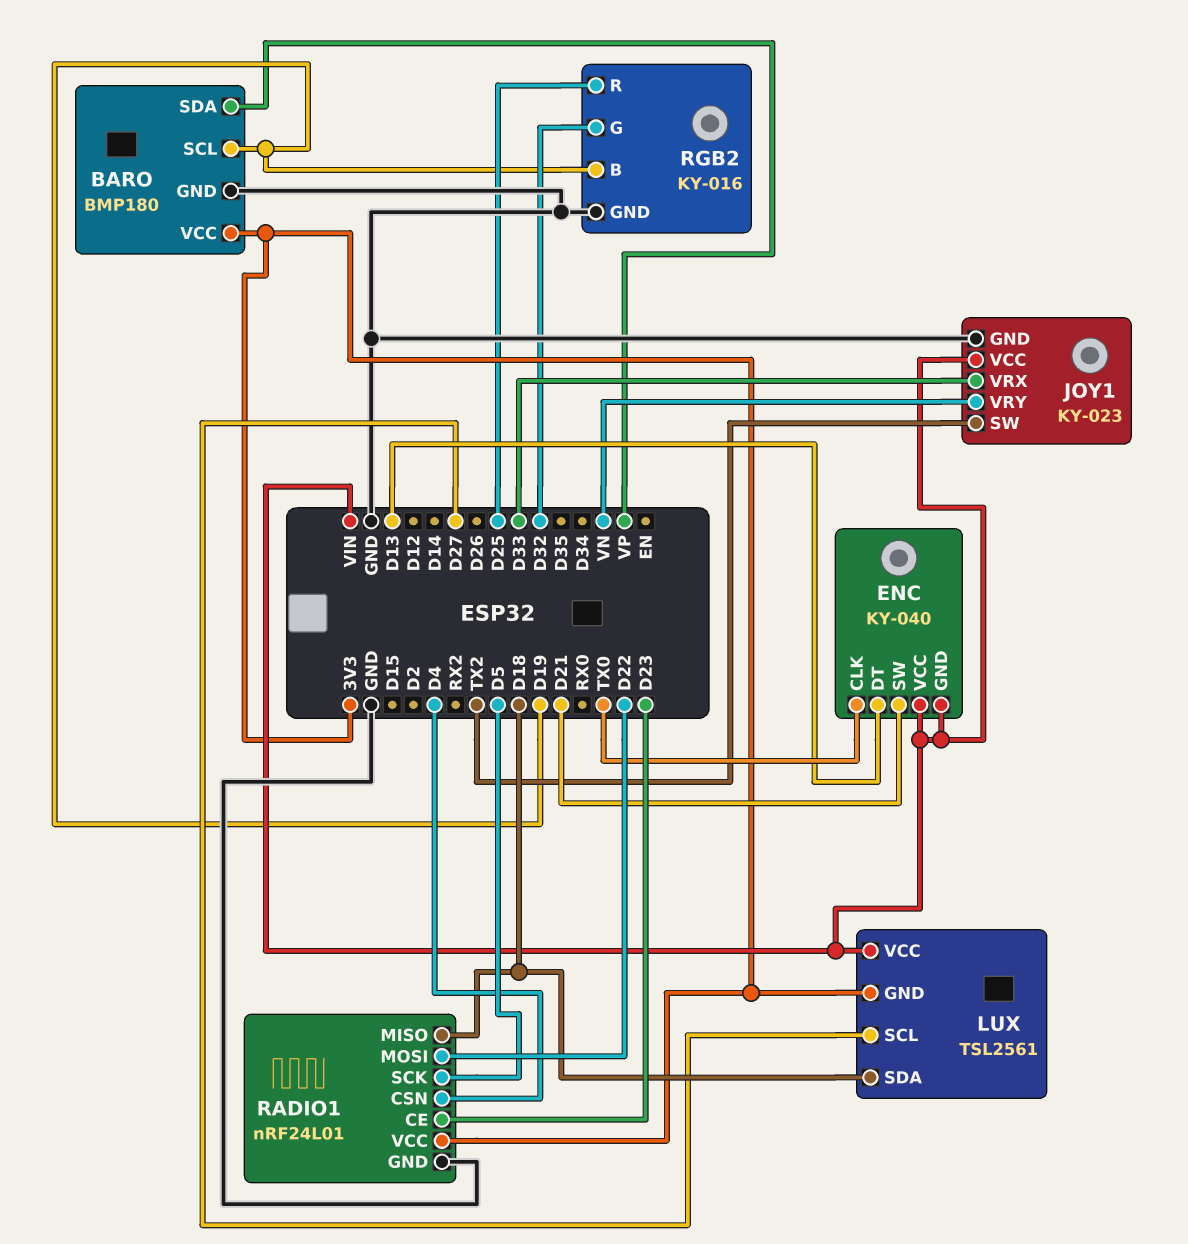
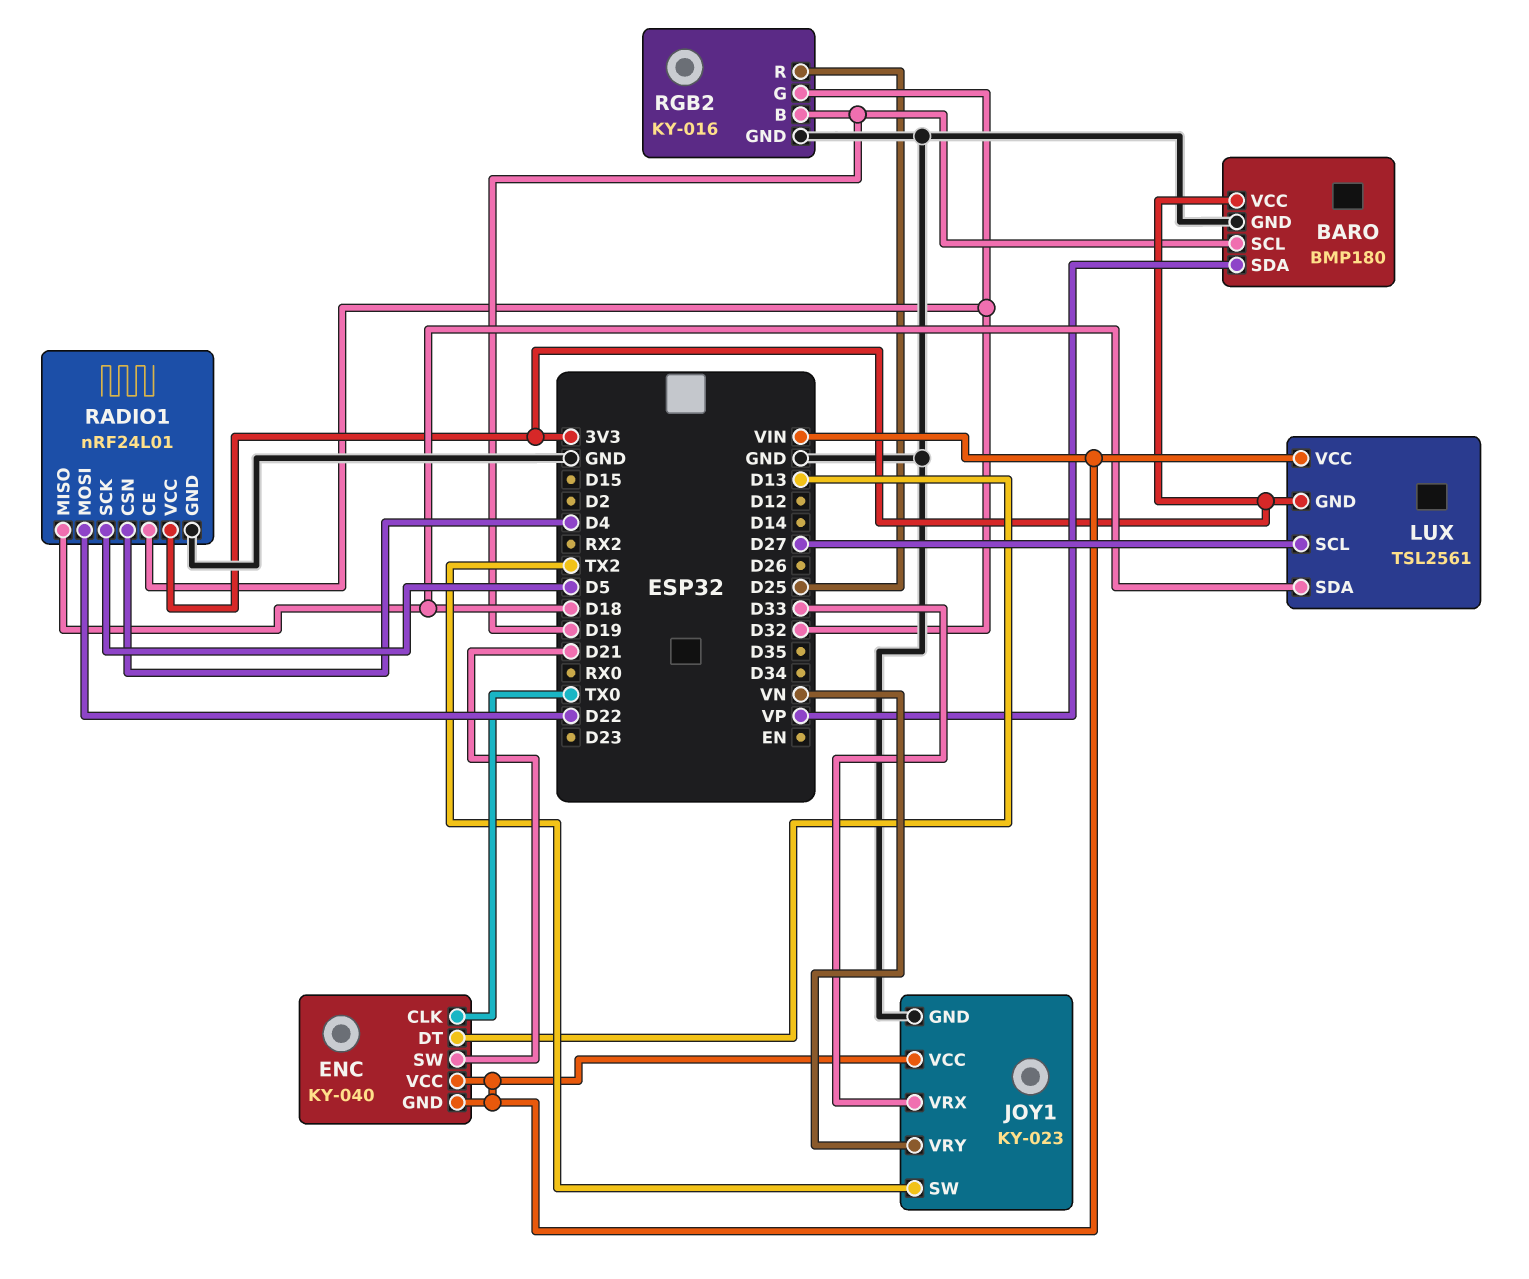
RADIO1 pin CE: D23 -> D32

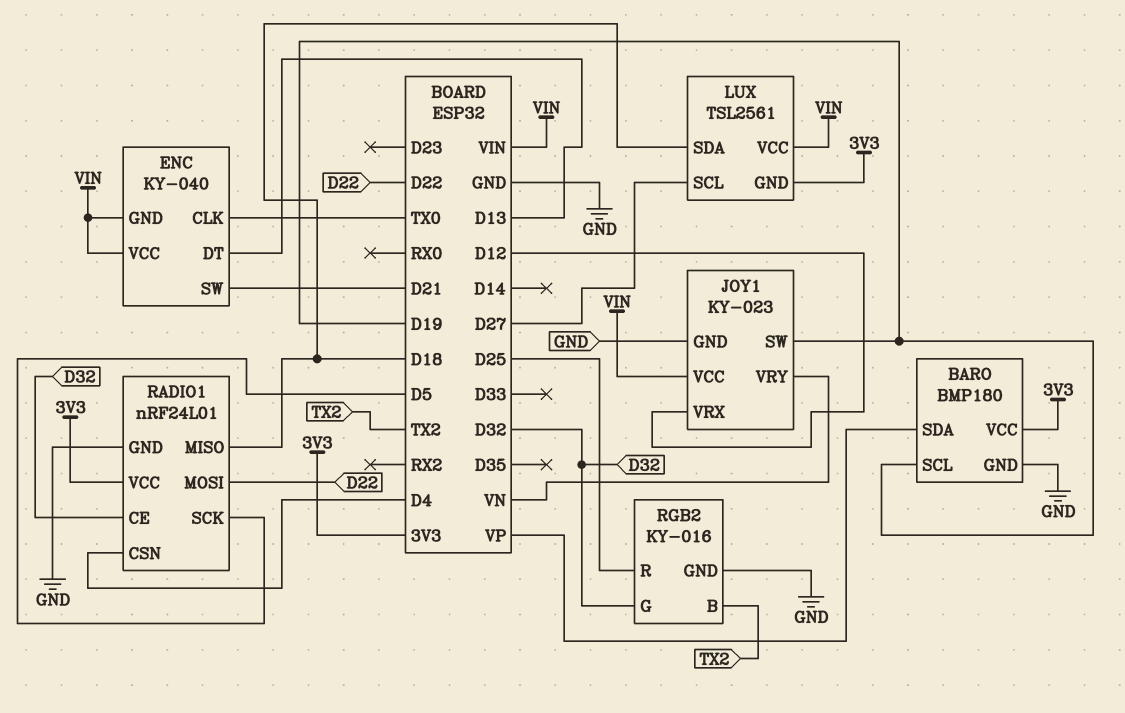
JOY1 pin SW: TX2 -> D19
JOY1 pin VRX: D33 -> D12
RGB2 pin B: D19 -> TX2

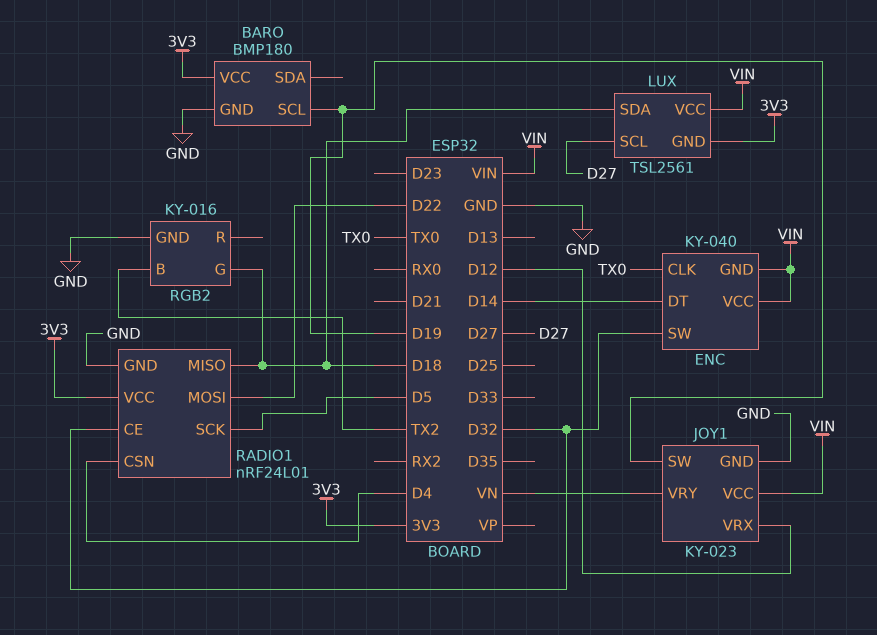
BARO pin SDA: VP -> none
ENC pin DT: D13 -> D14
ENC pin SW: D21 -> D32
RGB2 pin G: D32 -> D18
RGB2 pin R: D25 -> none

